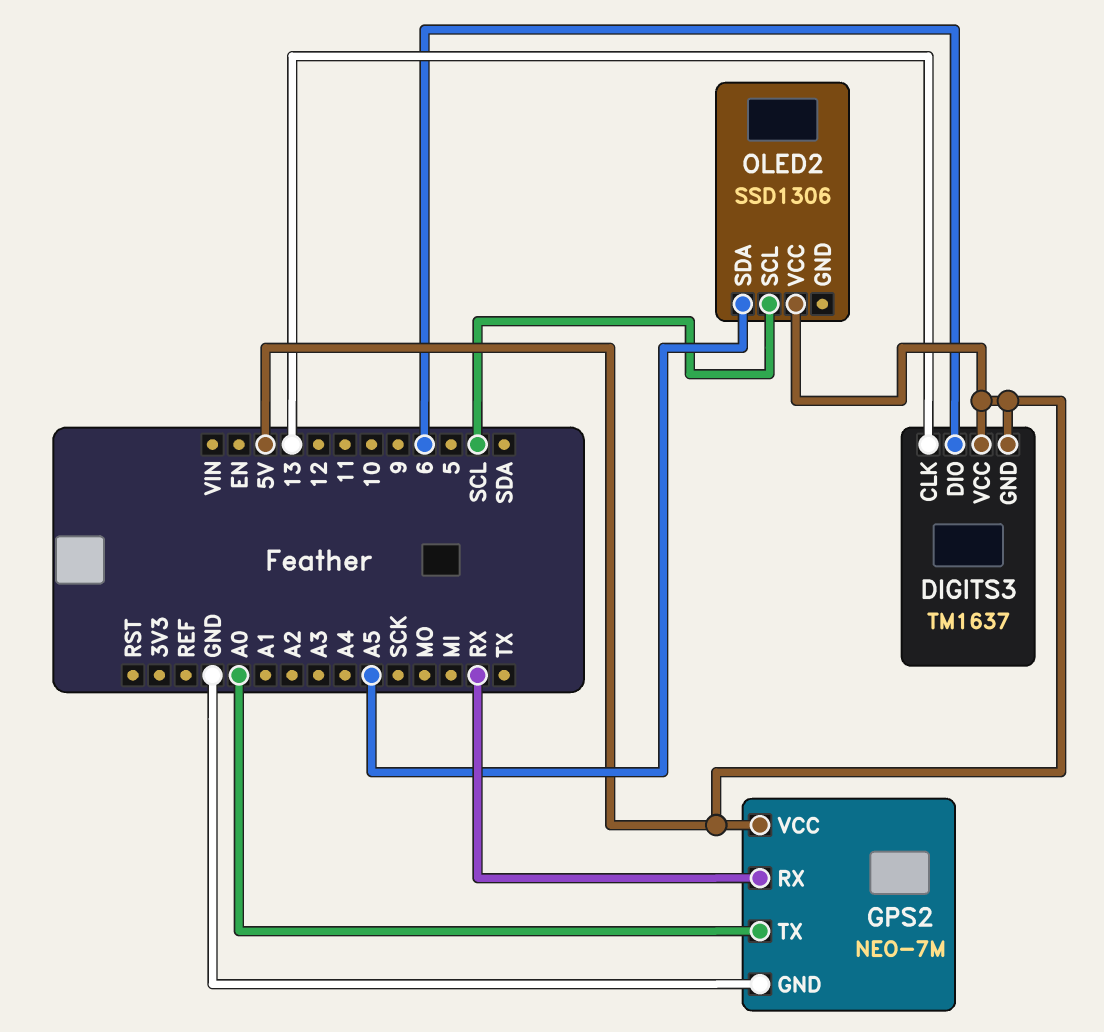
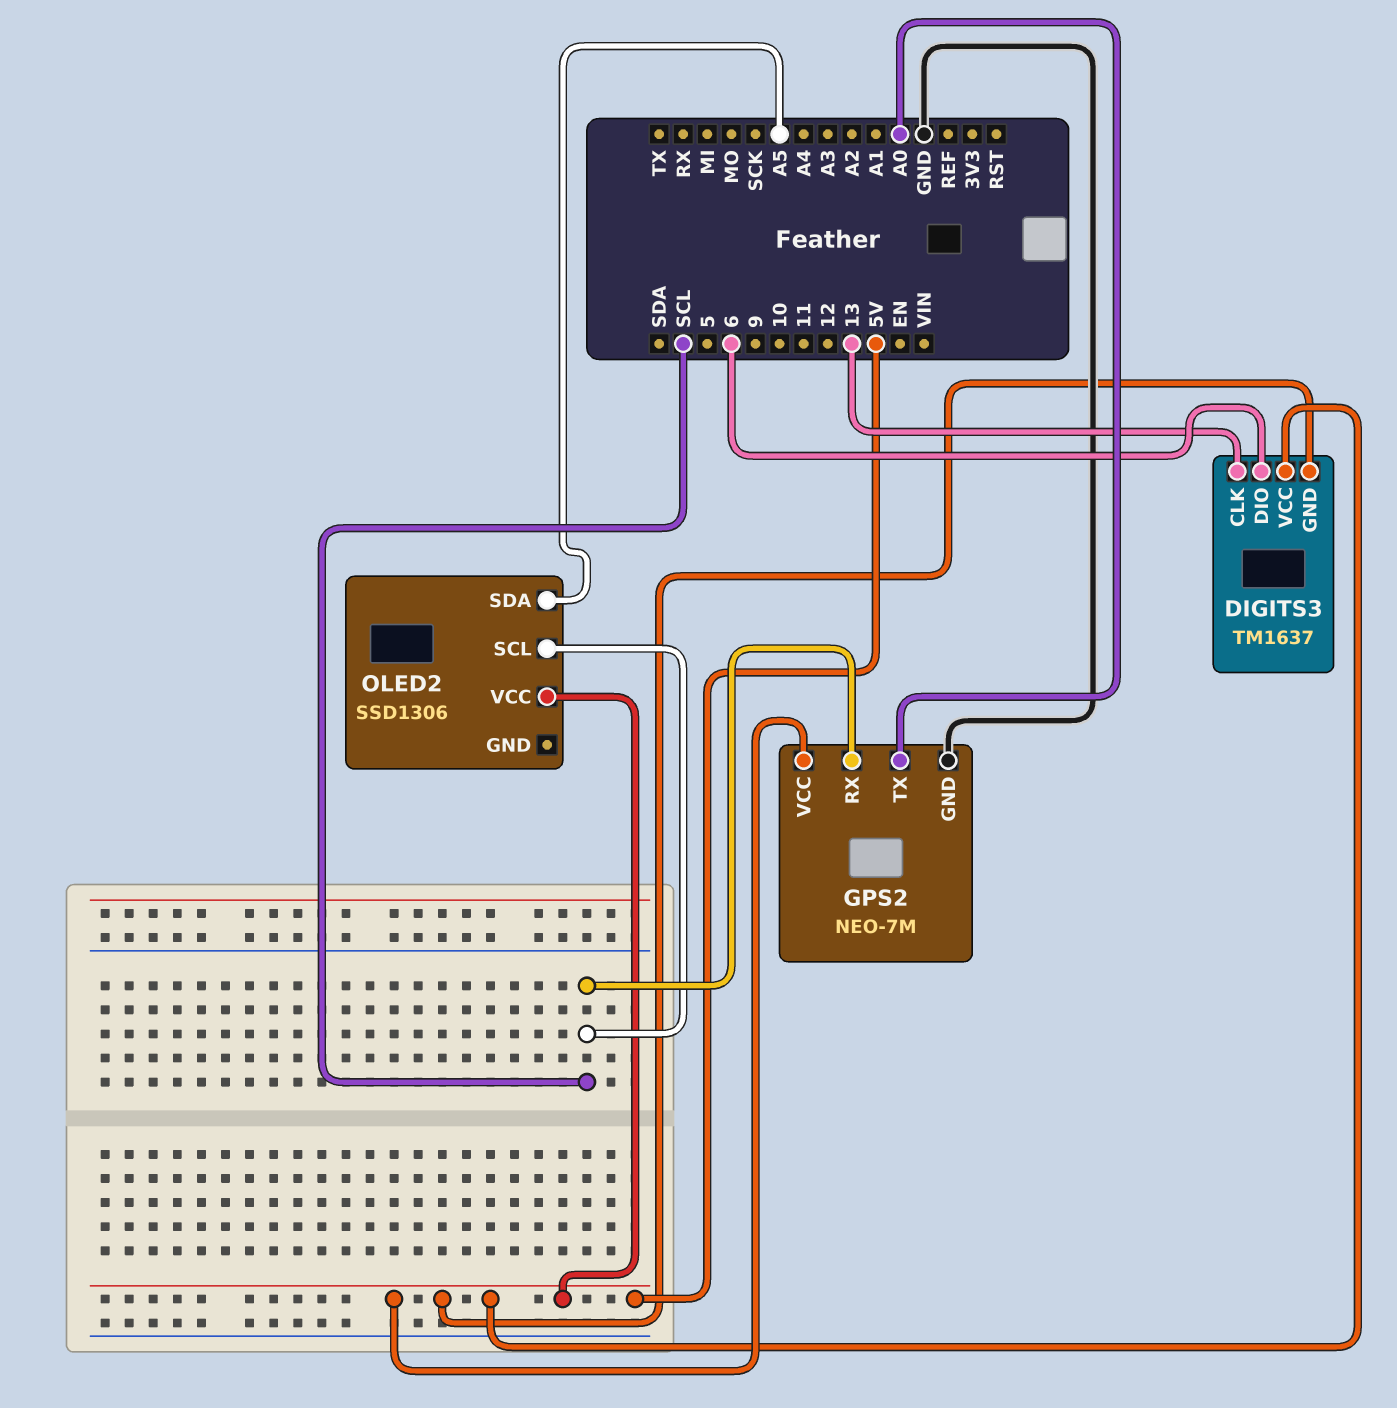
GPS2 pin RX: RX -> SCL

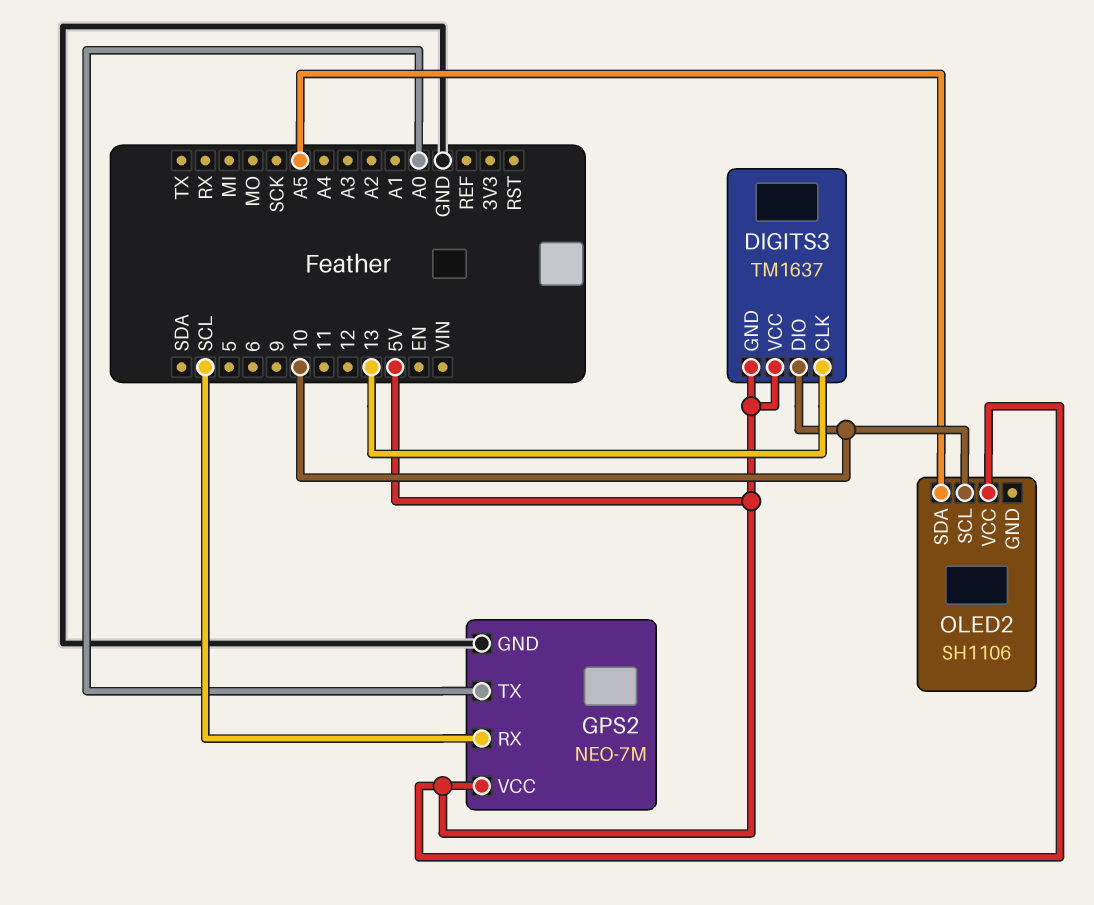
DIGITS3 pin DIO: 6 -> 10
OLED2: SSD1306 -> SH1106
OLED2 pin SCL: SCL -> 10

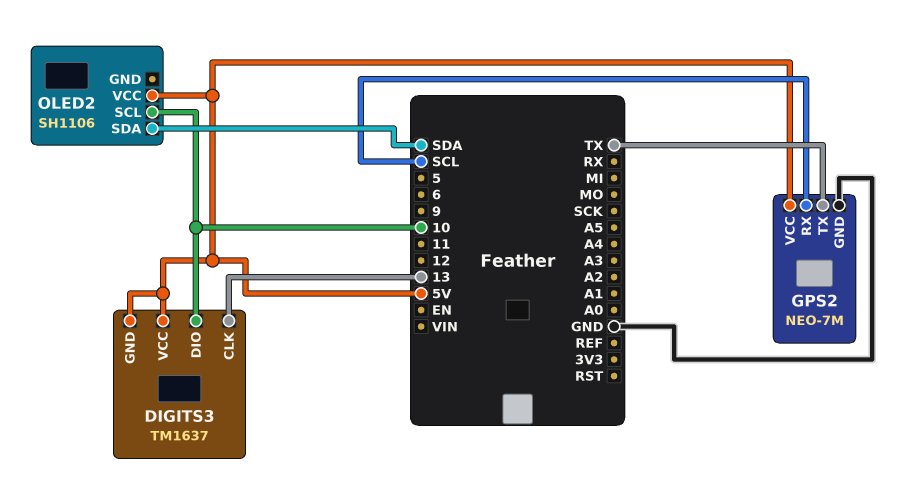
GPS2 pin TX: A0 -> TX
OLED2 pin SDA: A5 -> SDA

